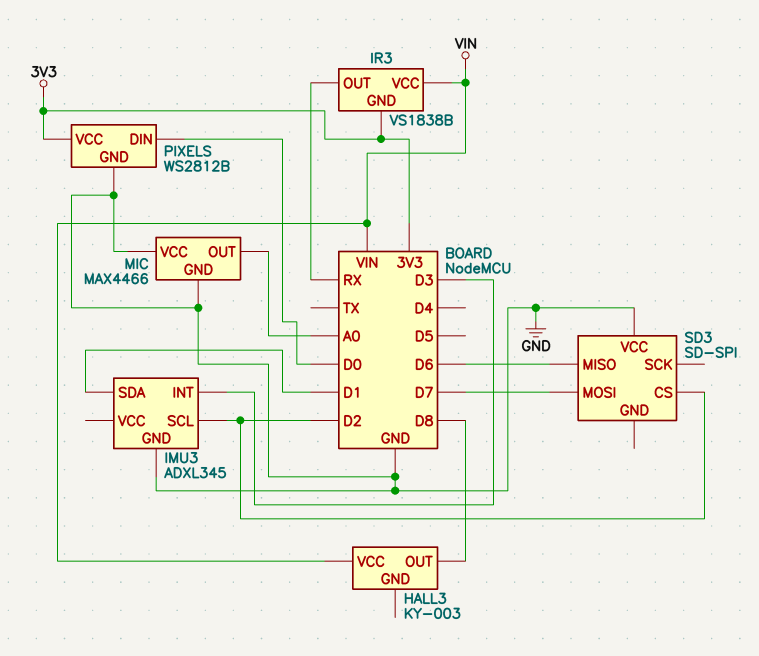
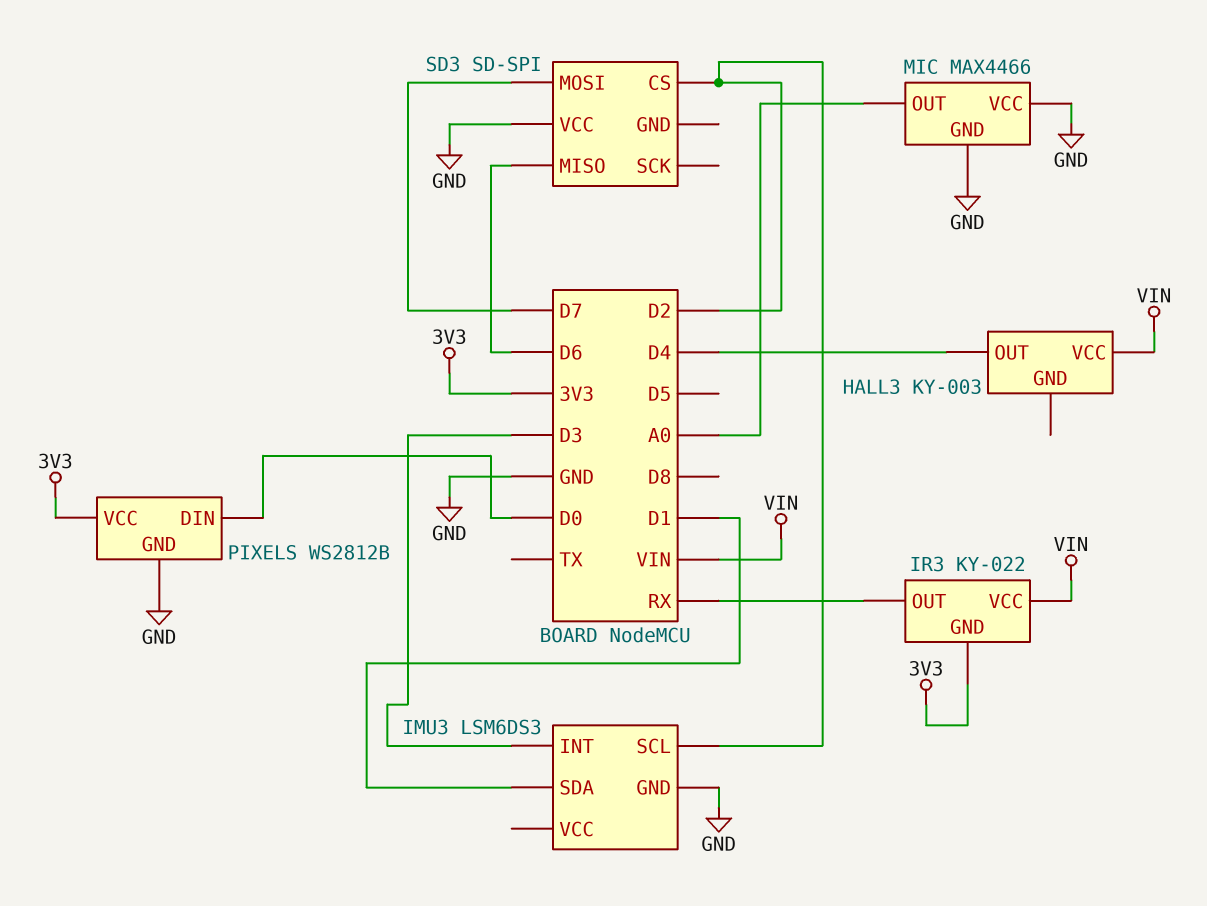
HALL3 pin OUT: D8 -> D4
IMU3: ADXL345 -> LSM6DS3
IR3: VS1838B -> KY-022

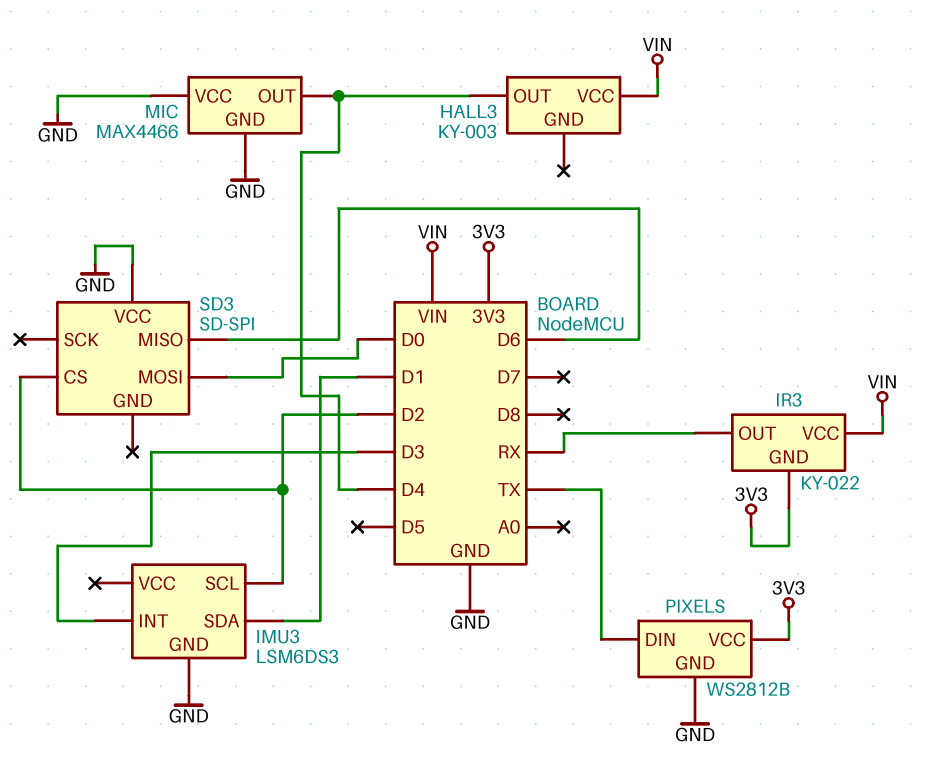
MIC pin OUT: A0 -> D4
PIXELS pin DIN: D0 -> TX
SD3 pin MOSI: D7 -> D0

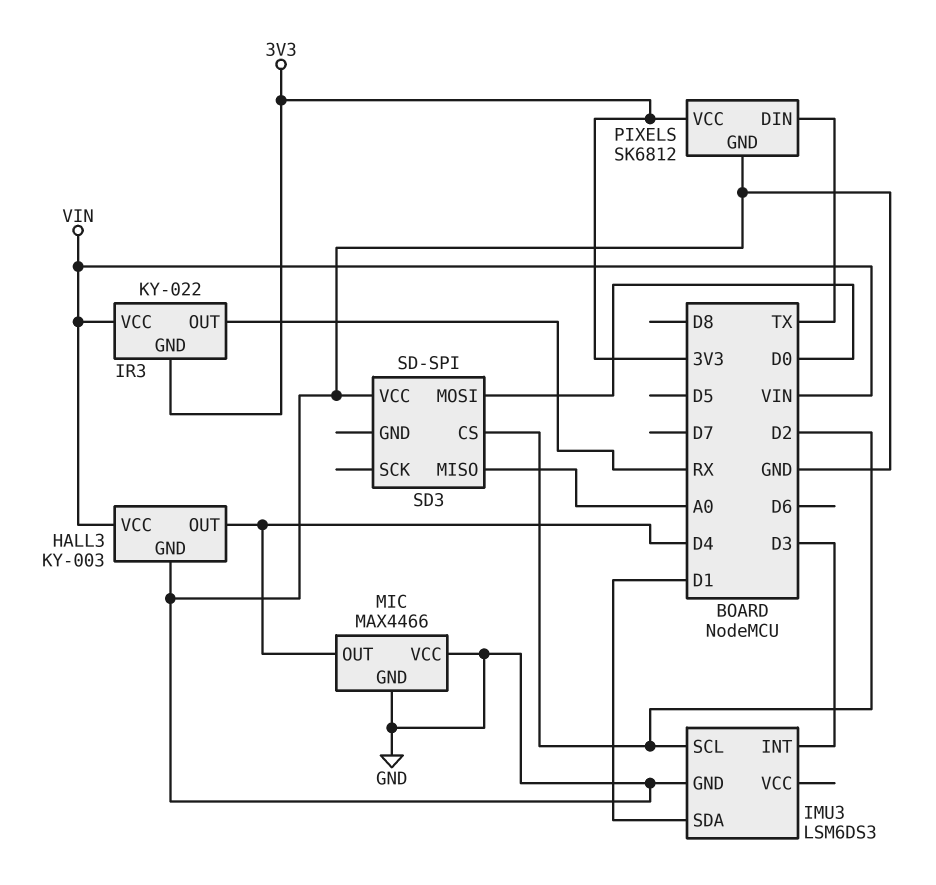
HALL3 pin GND: none -> GND
PIXELS: WS2812B -> SK6812
SD3 pin MISO: D6 -> A0

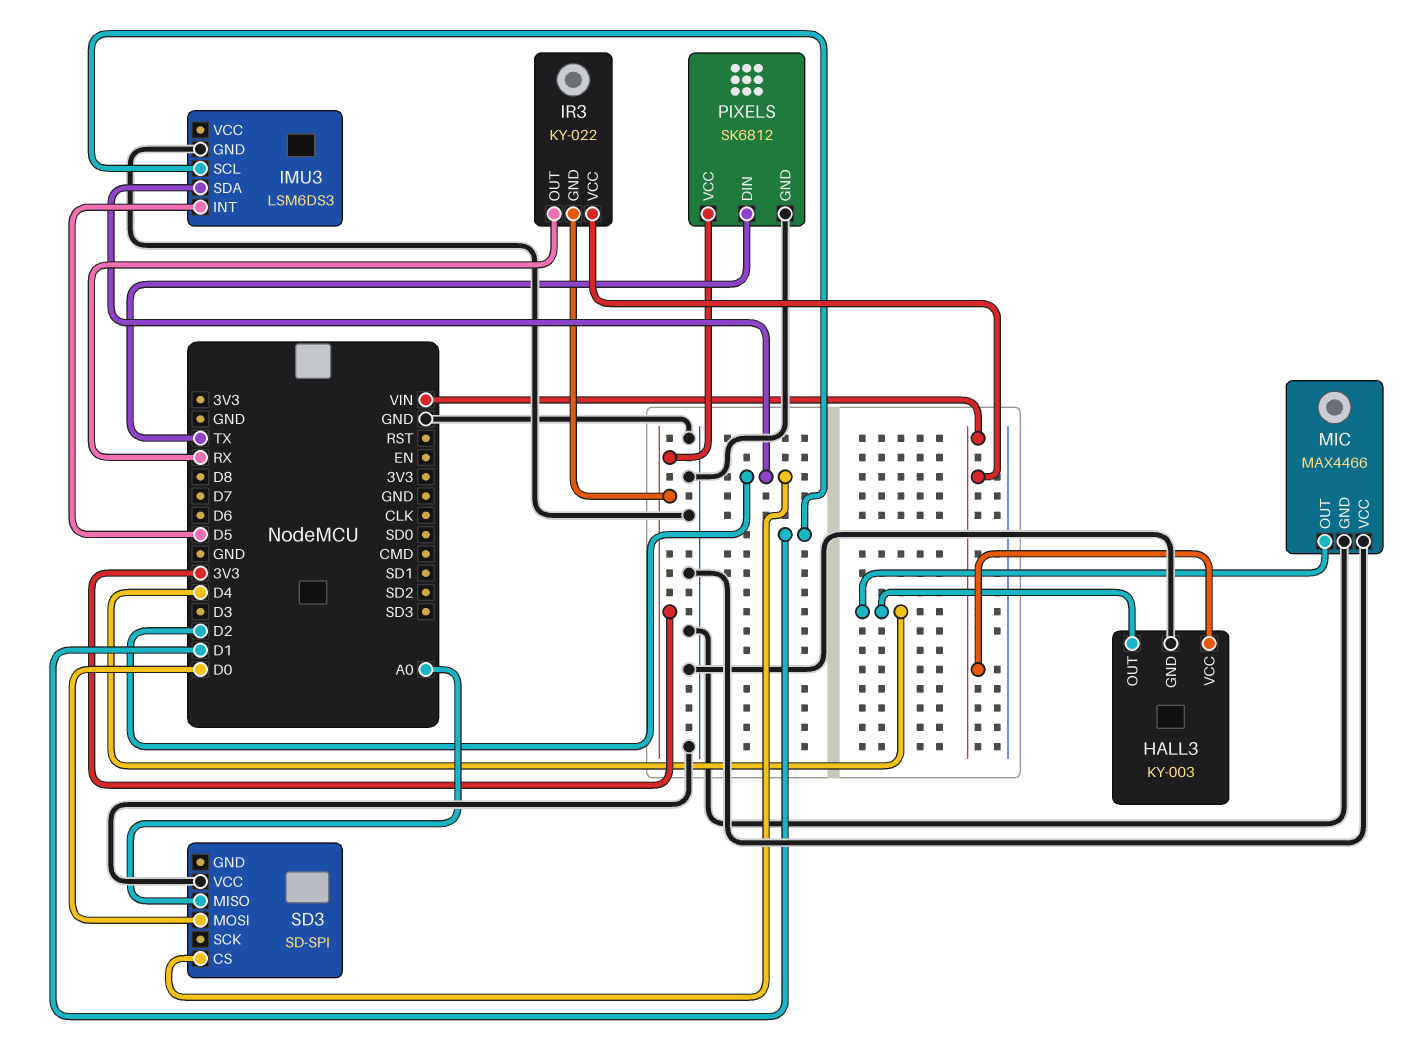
IMU3 pin INT: D3 -> D5
IMU3 pin SCL: D2 -> D1
IMU3 pin SDA: D1 -> D2

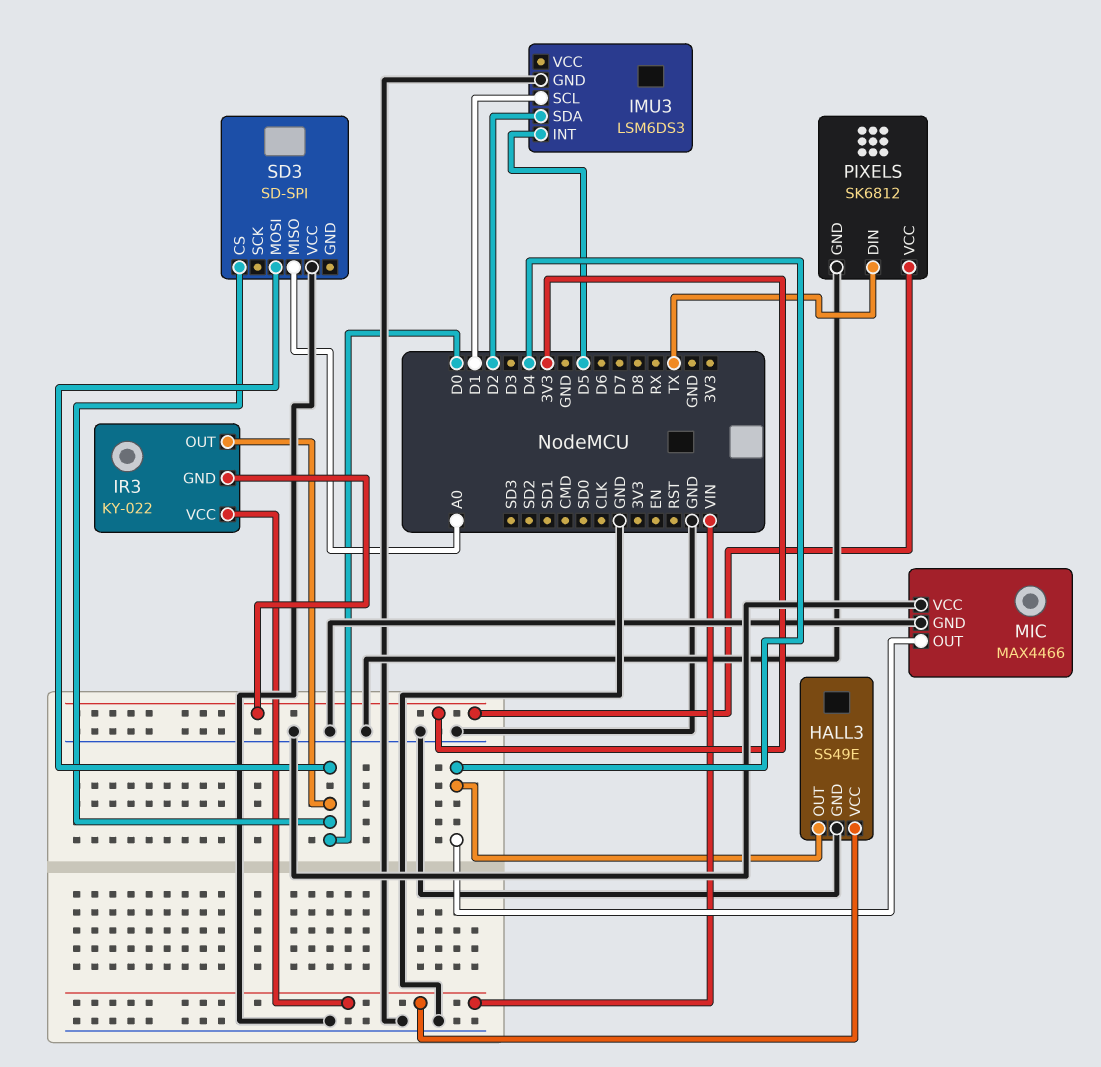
HALL3: KY-003 -> SS49E
IR3 pin OUT: RX -> D0
SD3 pin CS: D2 -> D0

